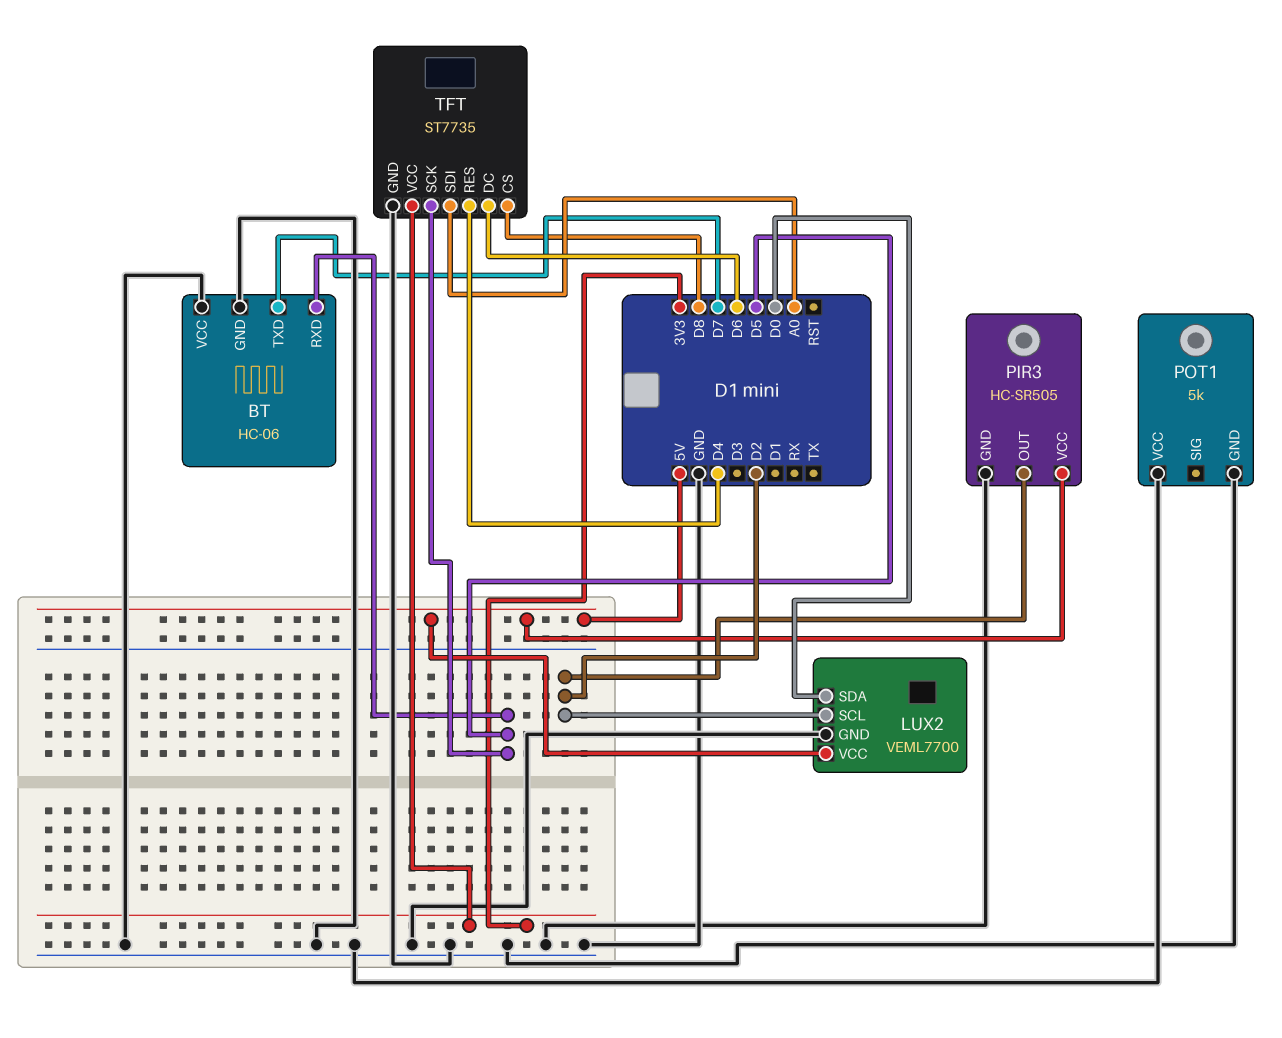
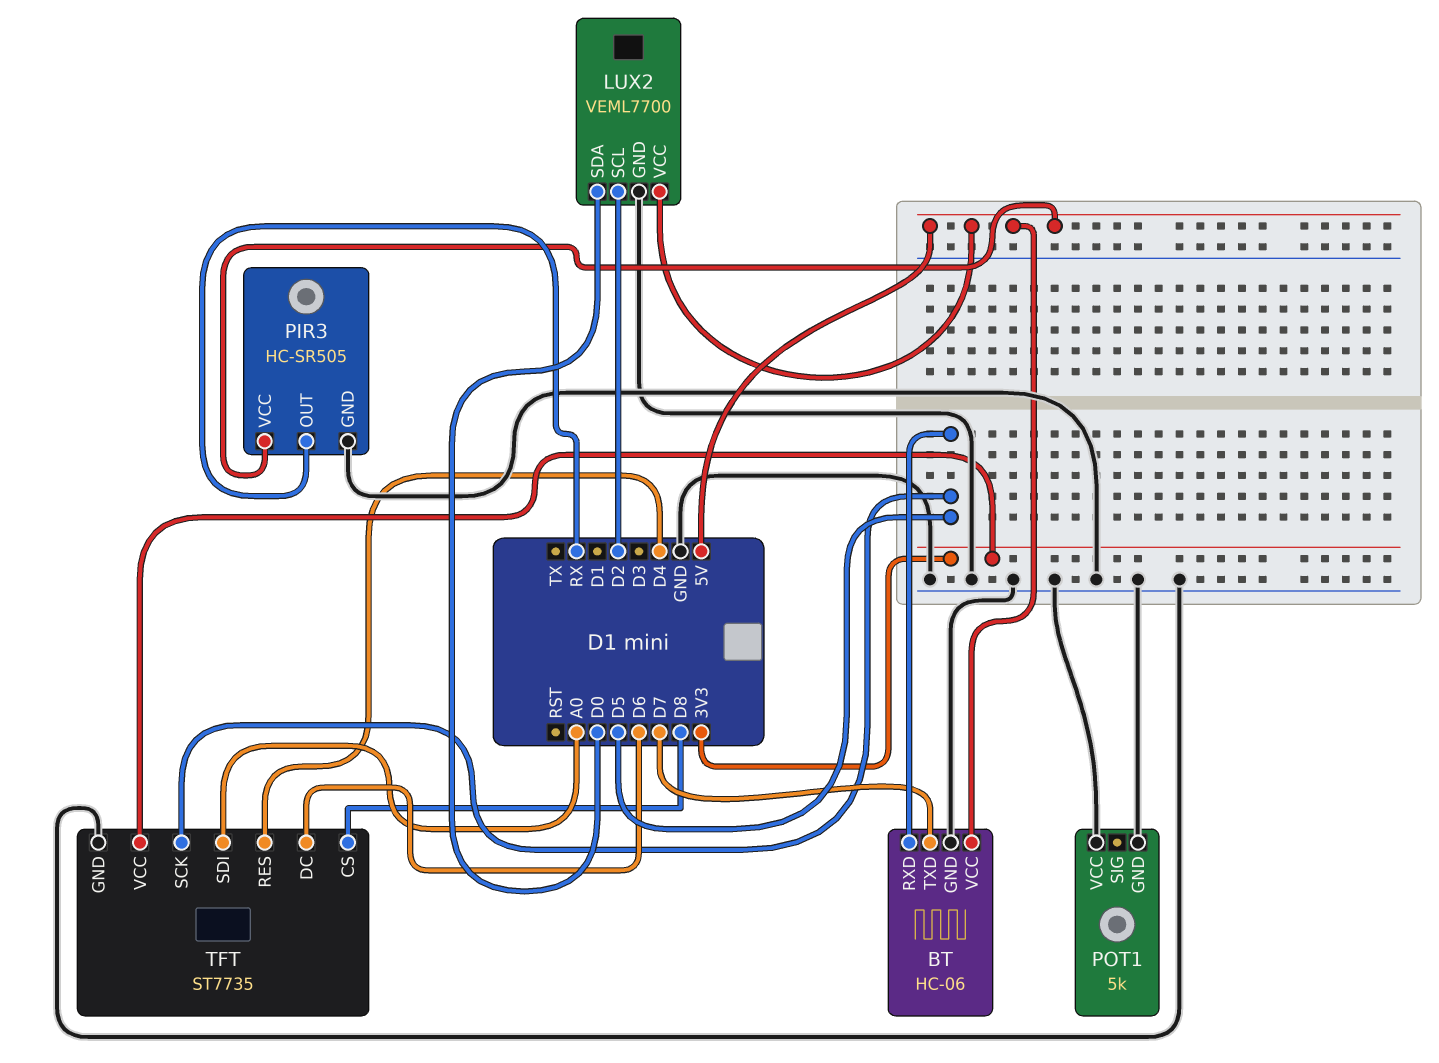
BT pin VCC: GND -> 5V
PIR3 pin OUT: D2 -> RX

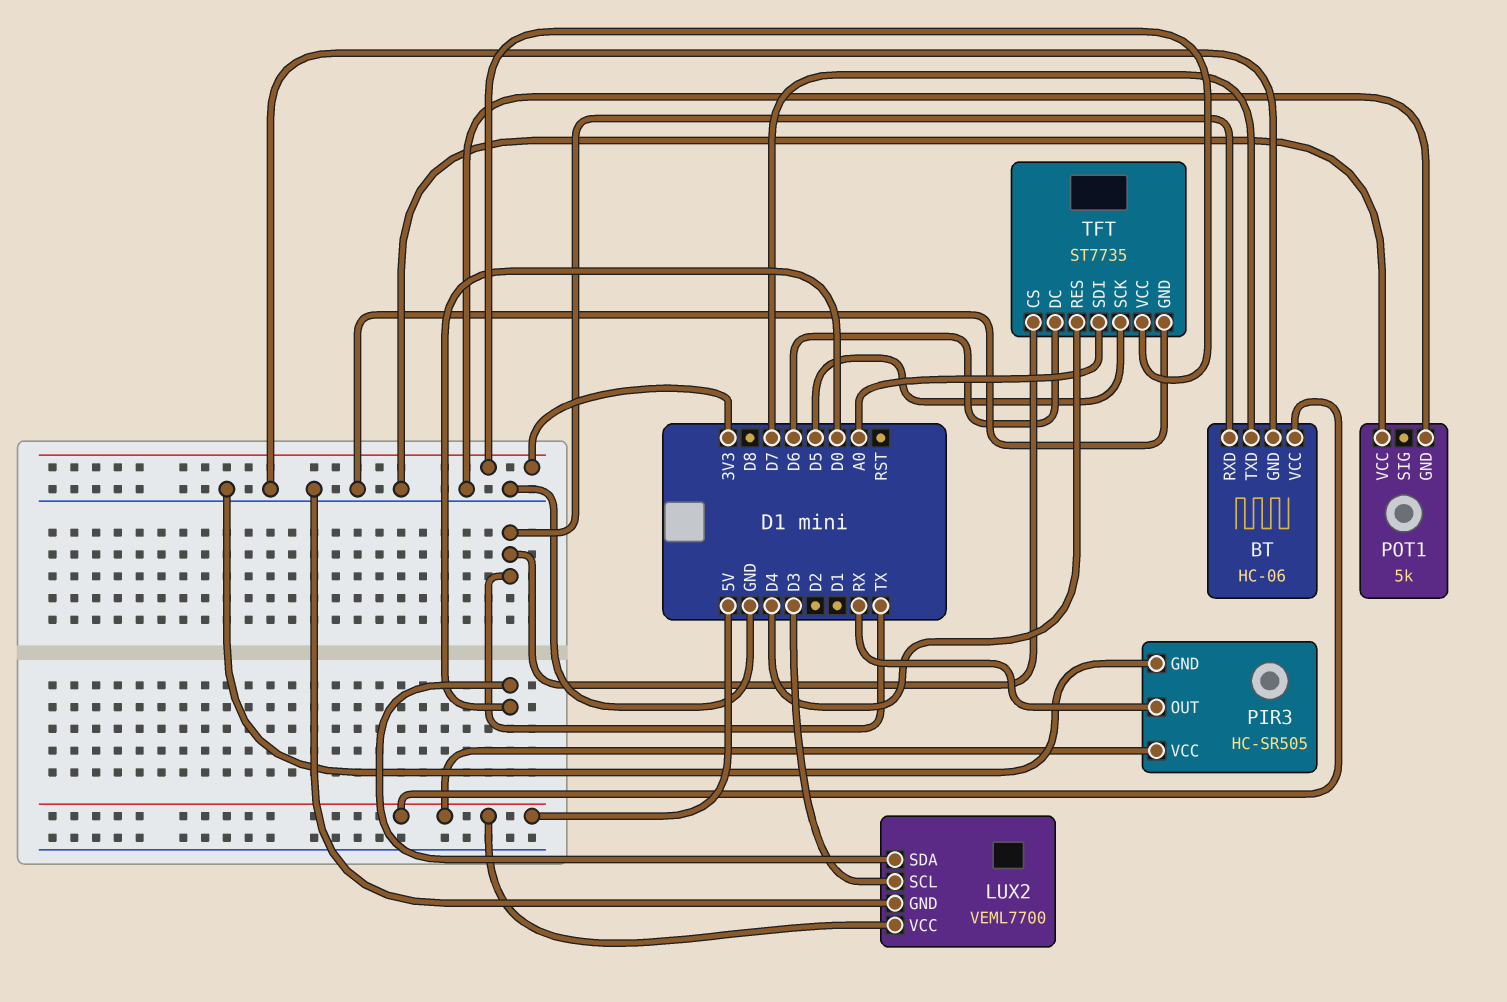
BT pin RXD: D5 -> TX
LUX2 pin SCL: D2 -> D3
TFT pin CS: D8 -> TX

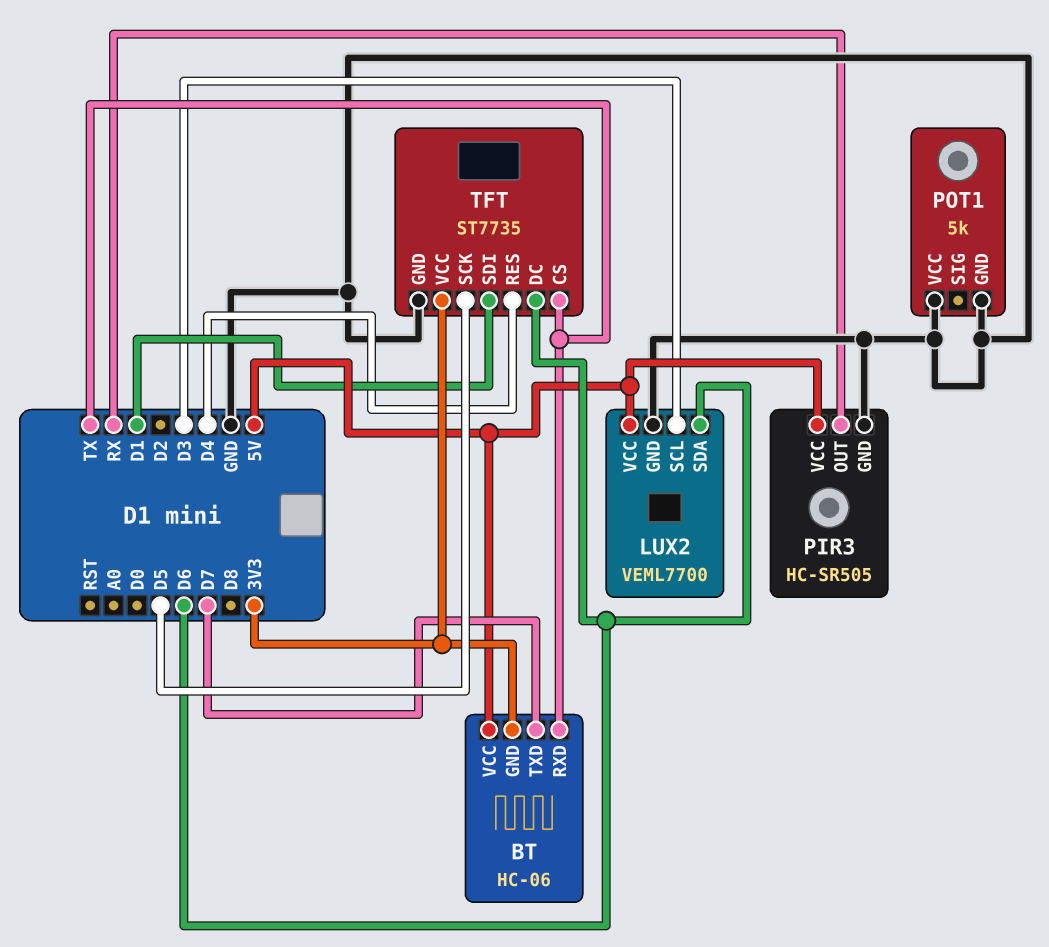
BT pin GND: GND -> 3V3
LUX2 pin SDA: D0 -> D6
TFT pin SDI: A0 -> D1

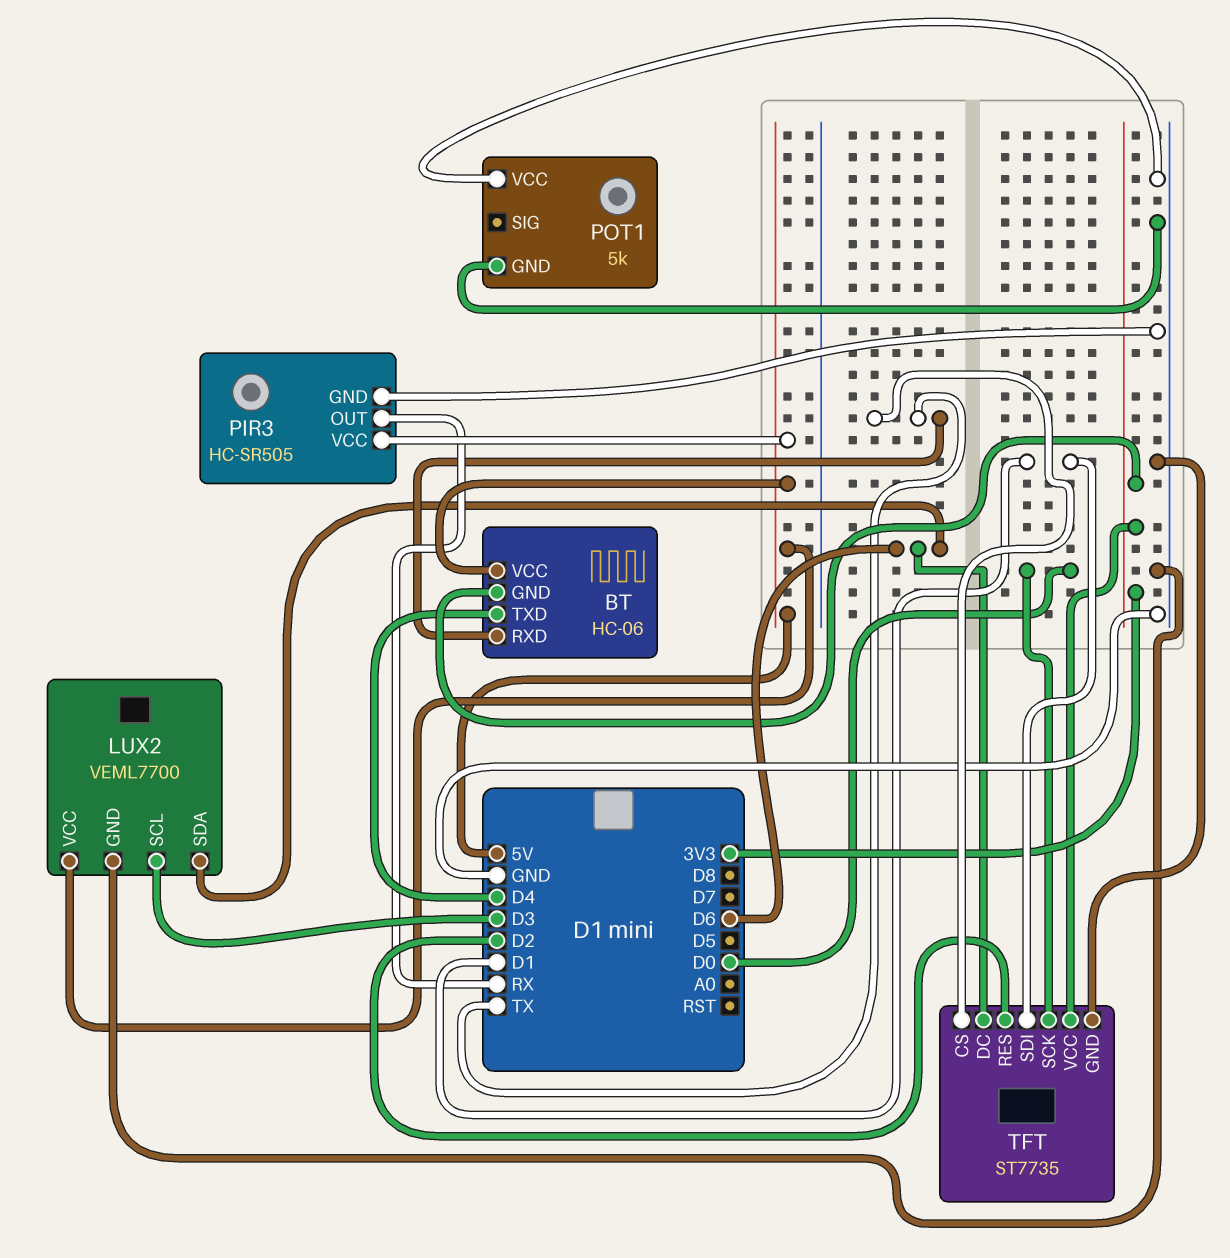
BT pin TXD: D7 -> D4
TFT pin RES: D4 -> D2
TFT pin SCK: D5 -> D0

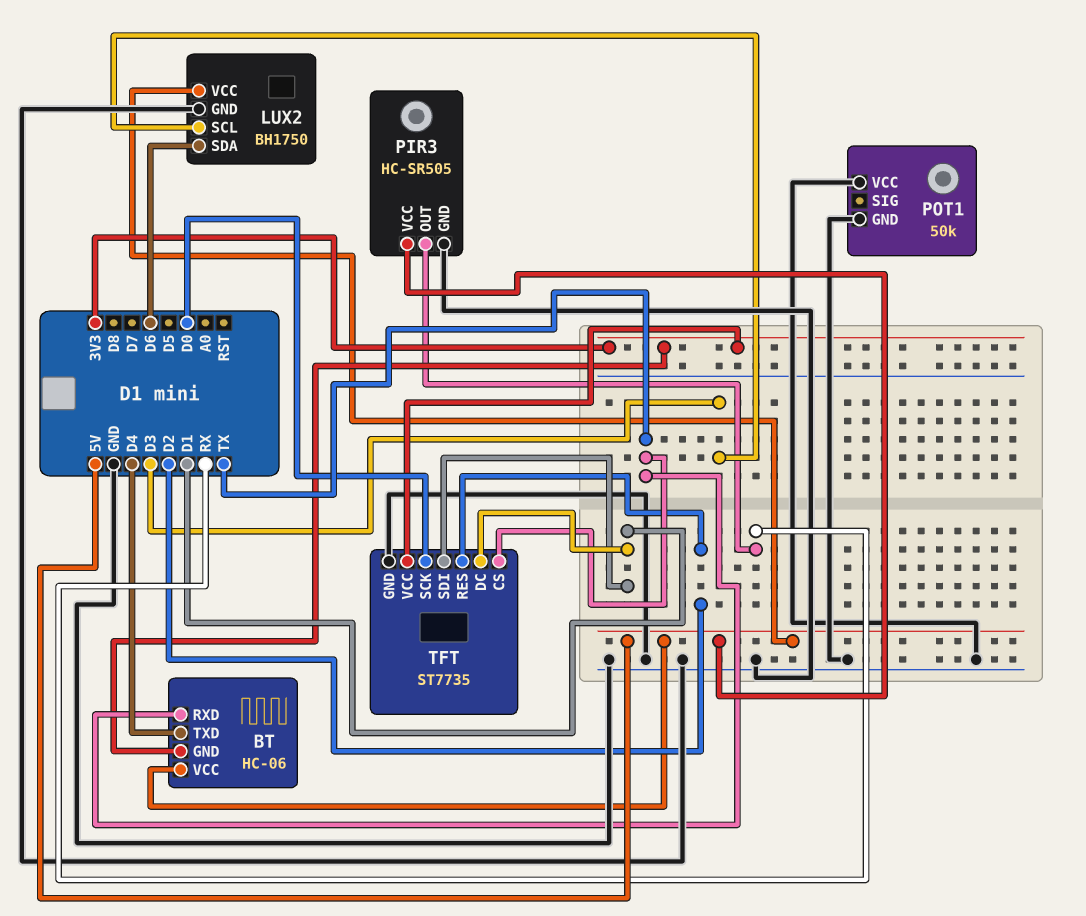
LUX2: VEML7700 -> BH1750
POT1: 5k -> 50k
TFT pin DC: D6 -> D1

